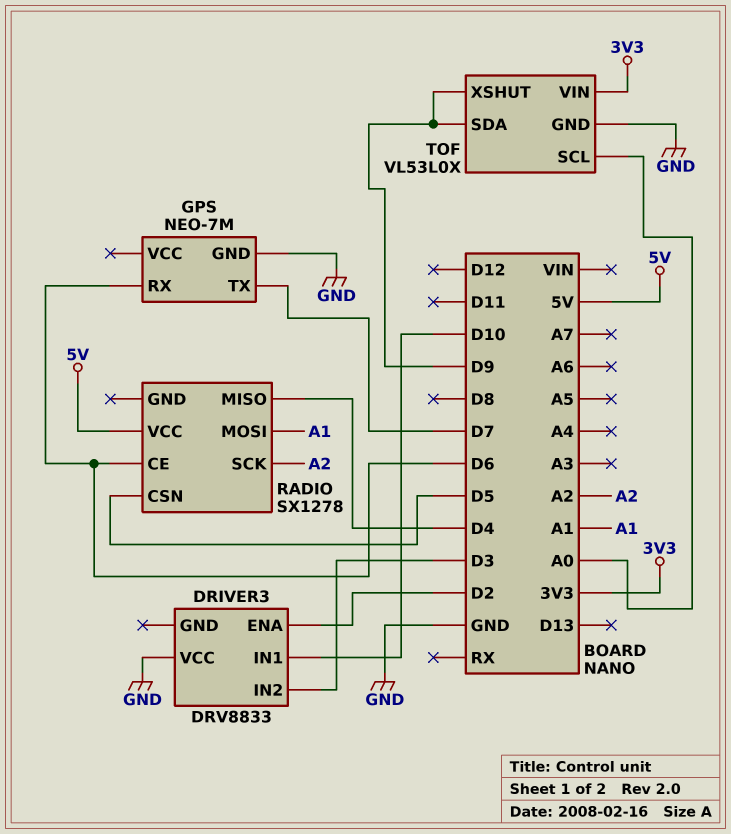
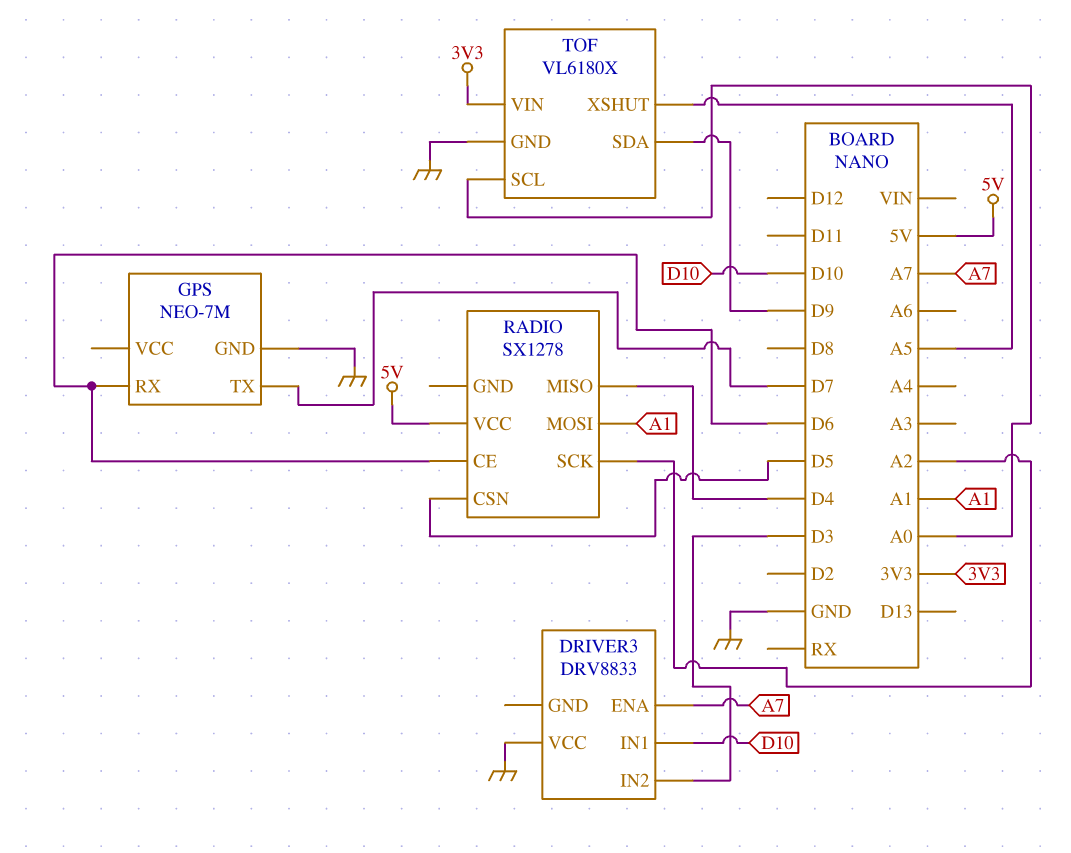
DRIVER3 pin ENA: D2 -> A7
TOF: VL53L0X -> VL6180X
TOF pin XSHUT: D9 -> A5

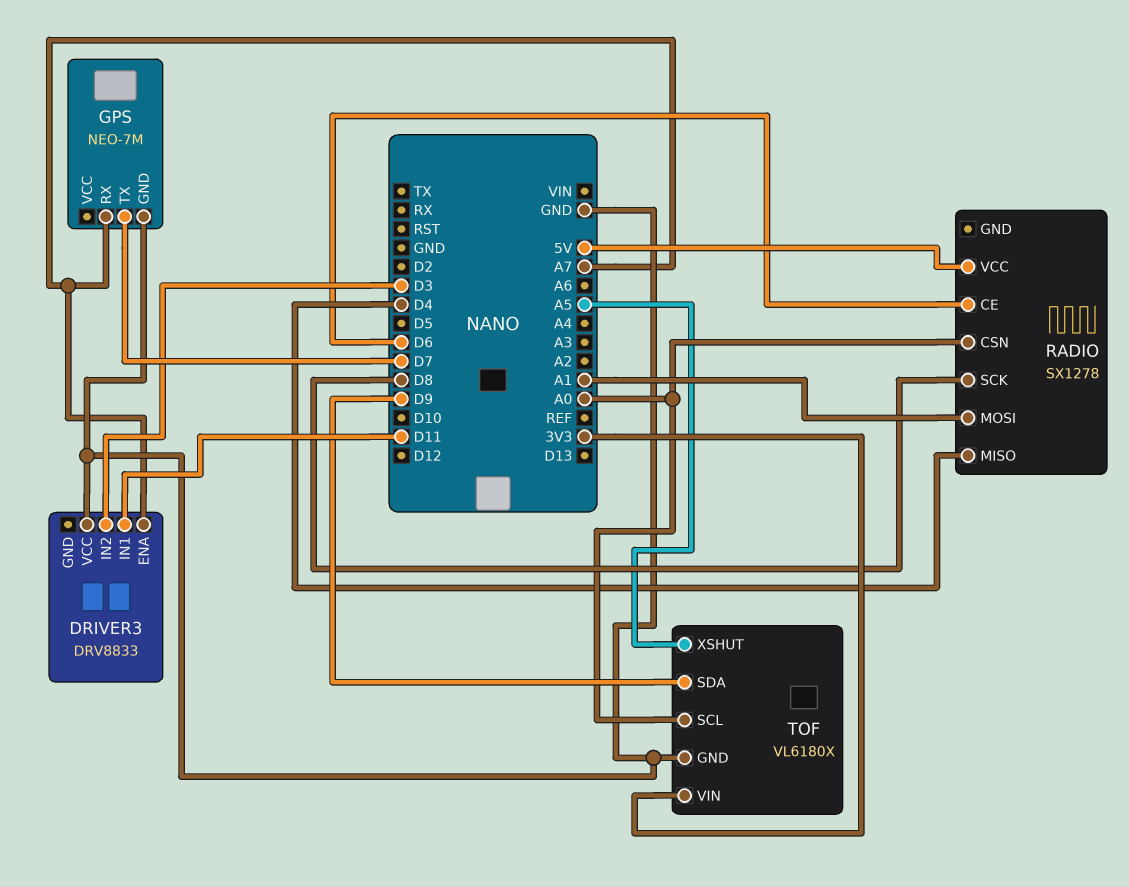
DRIVER3 pin IN1: D10 -> D11
GPS pin RX: D6 -> A7
RADIO pin CSN: D5 -> A0
RADIO pin SCK: A2 -> D8

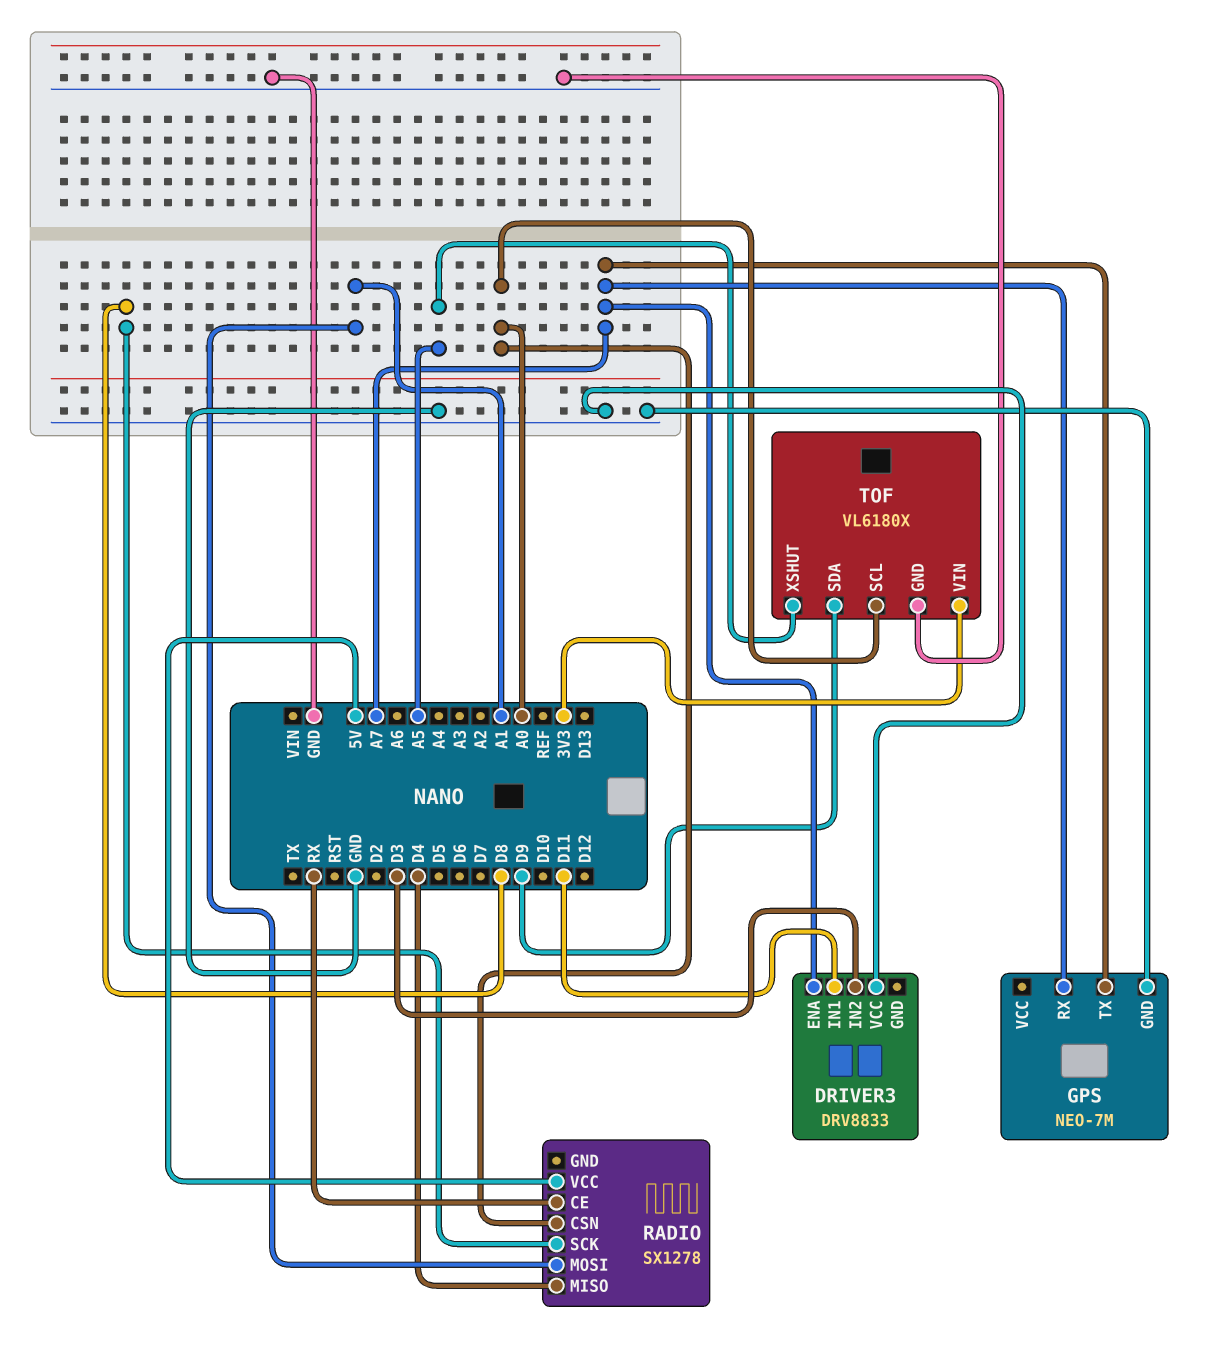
GPS pin TX: D7 -> A7
RADIO pin CE: D6 -> RX

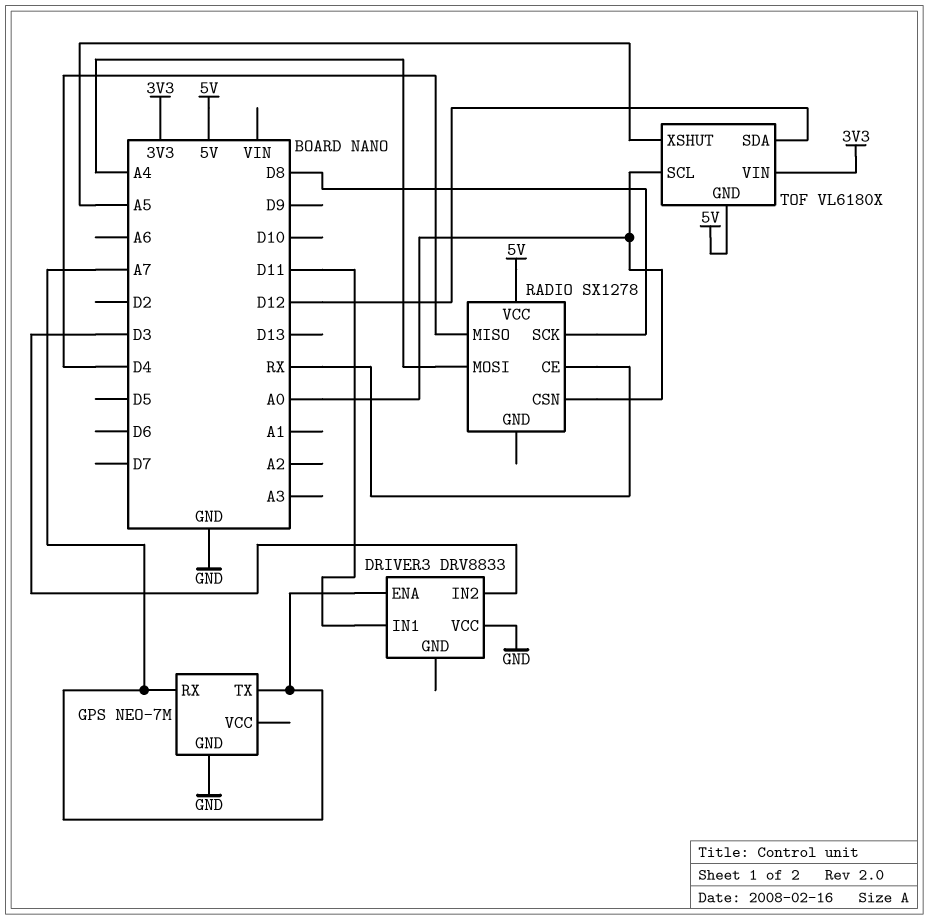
RADIO pin MOSI: A1 -> A4
TOF pin GND: GND -> 5V
TOF pin SDA: D9 -> D12

